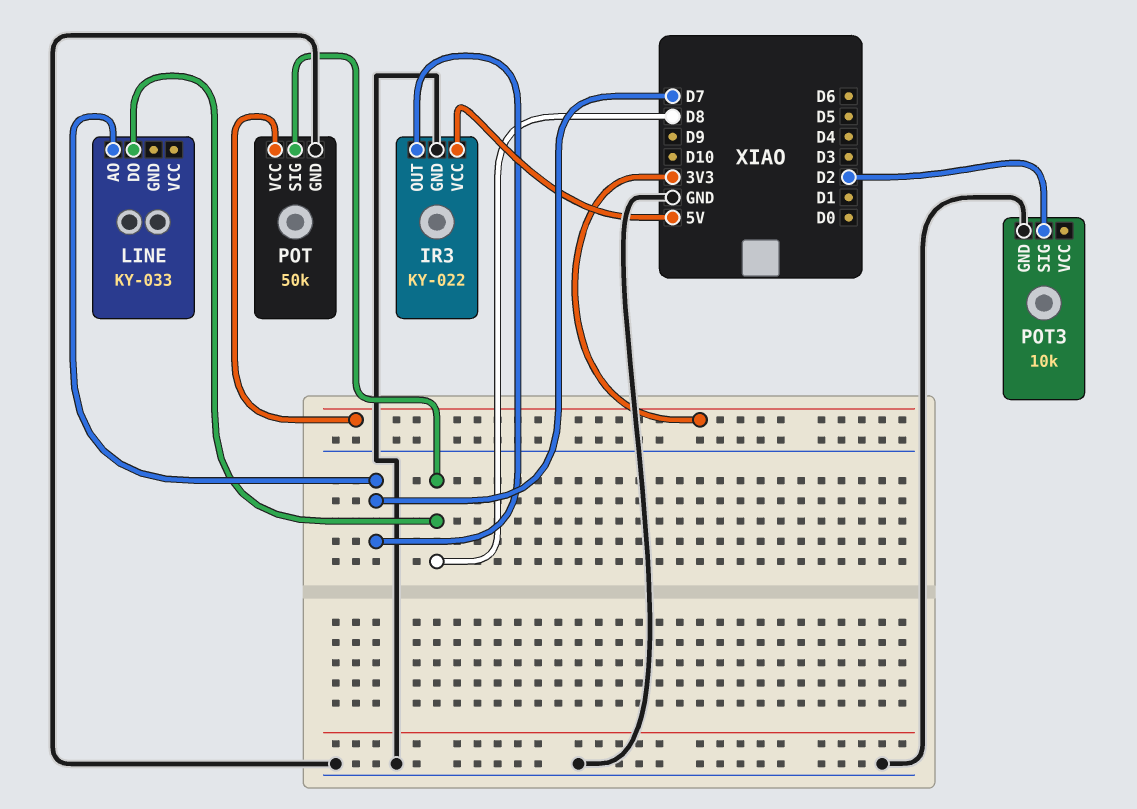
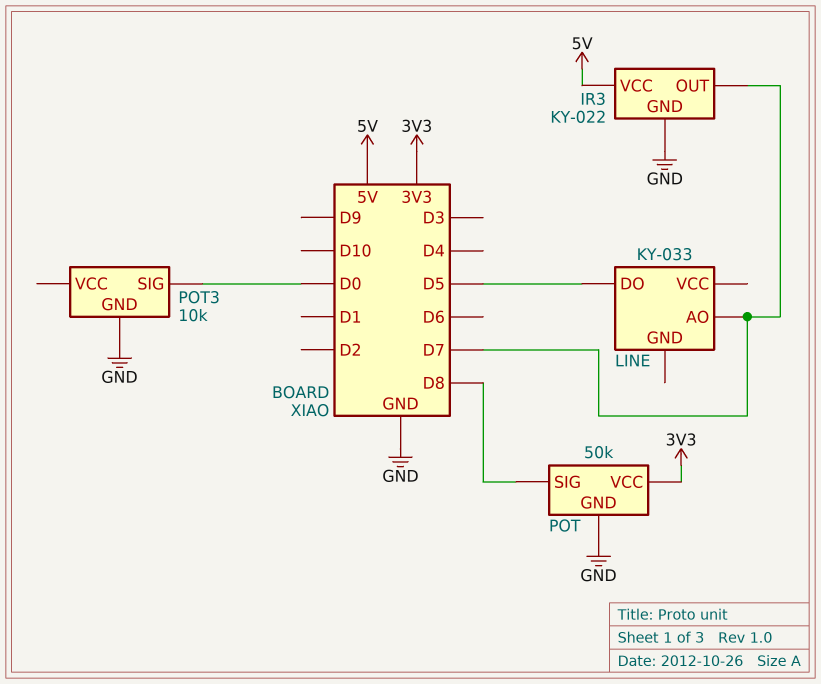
LINE pin DO: D8 -> D5
POT3 pin SIG: D2 -> D0

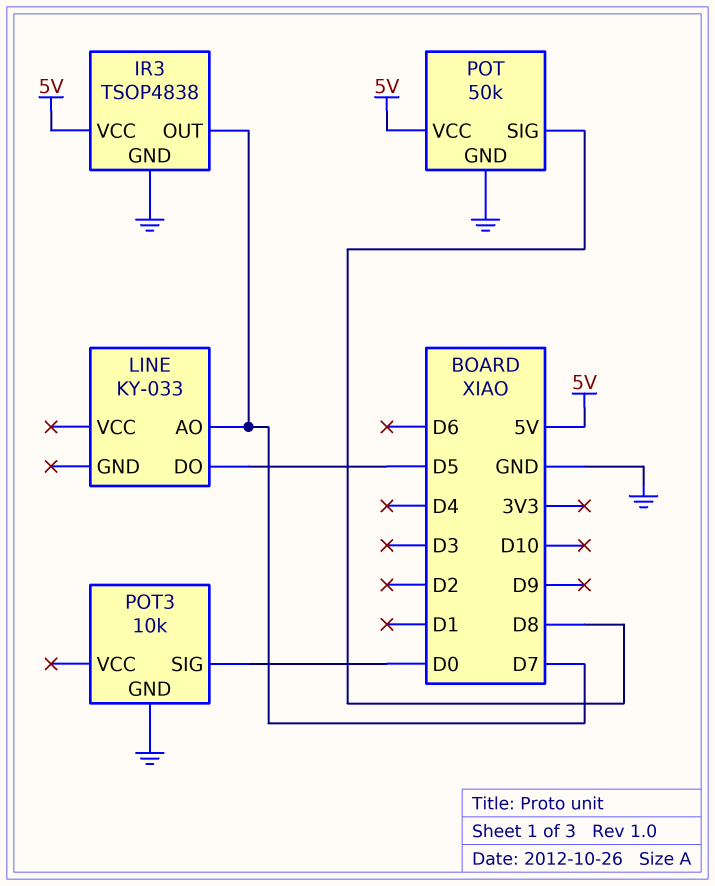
IR3: KY-022 -> TSOP4838
POT pin VCC: 3V3 -> 5V

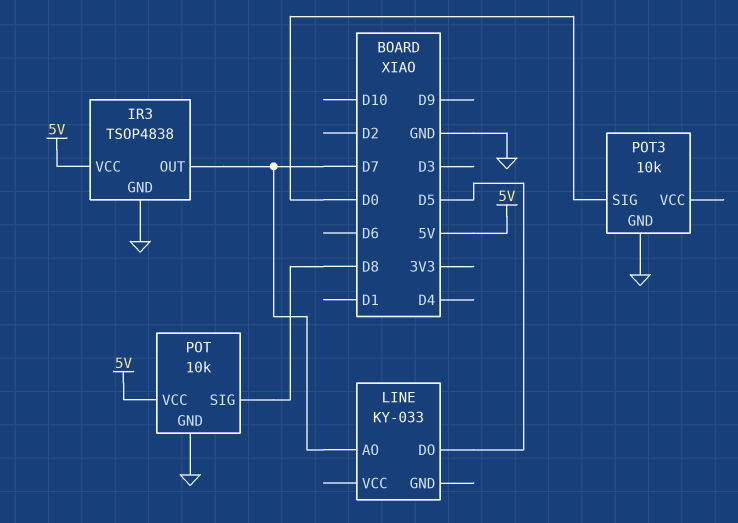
POT: 50k -> 10k

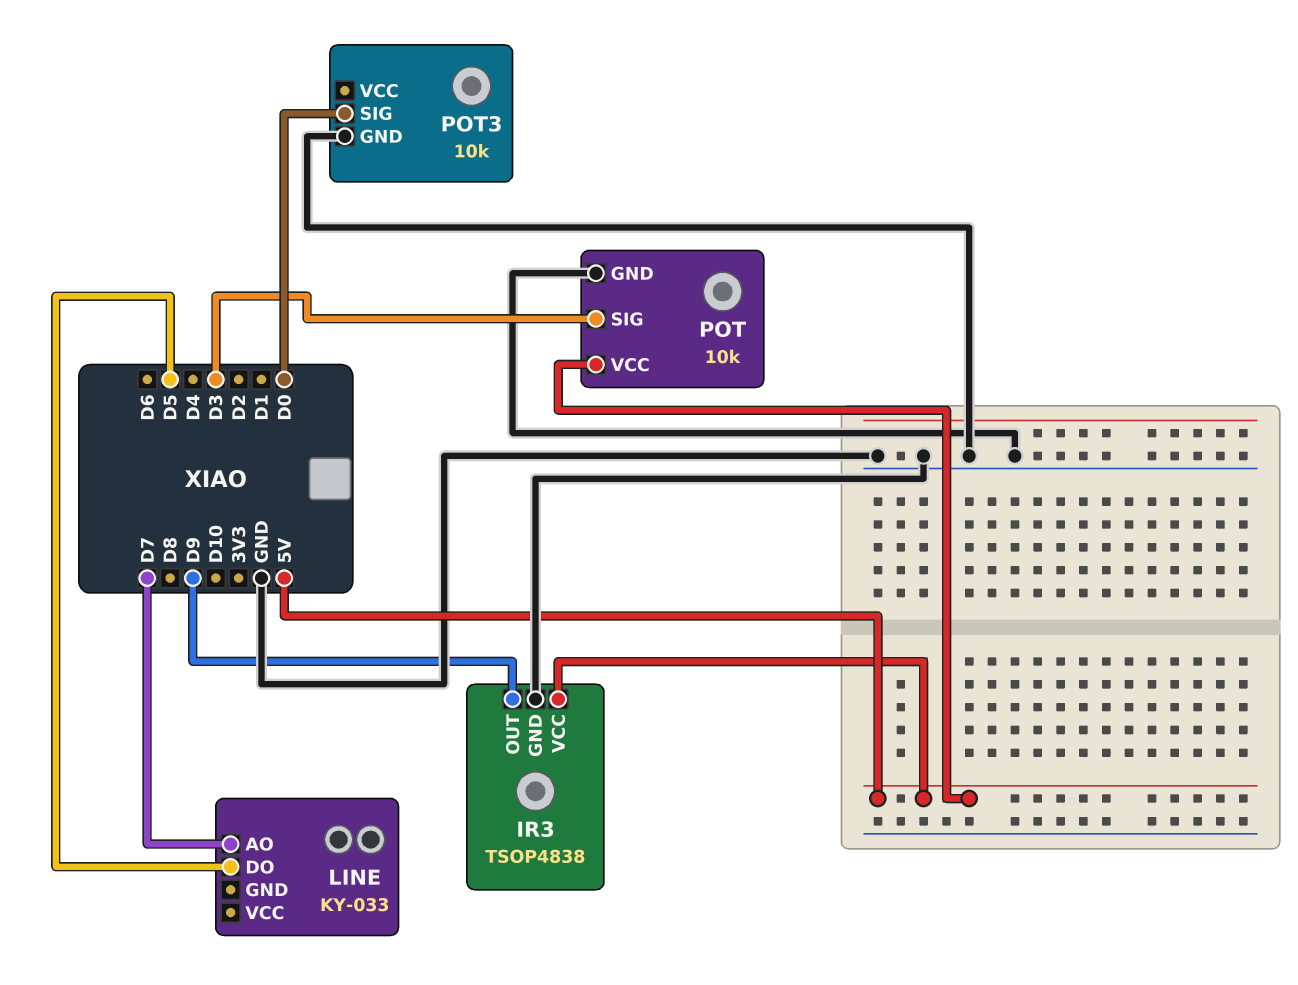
IR3 pin OUT: D7 -> D9
POT pin SIG: D8 -> D3

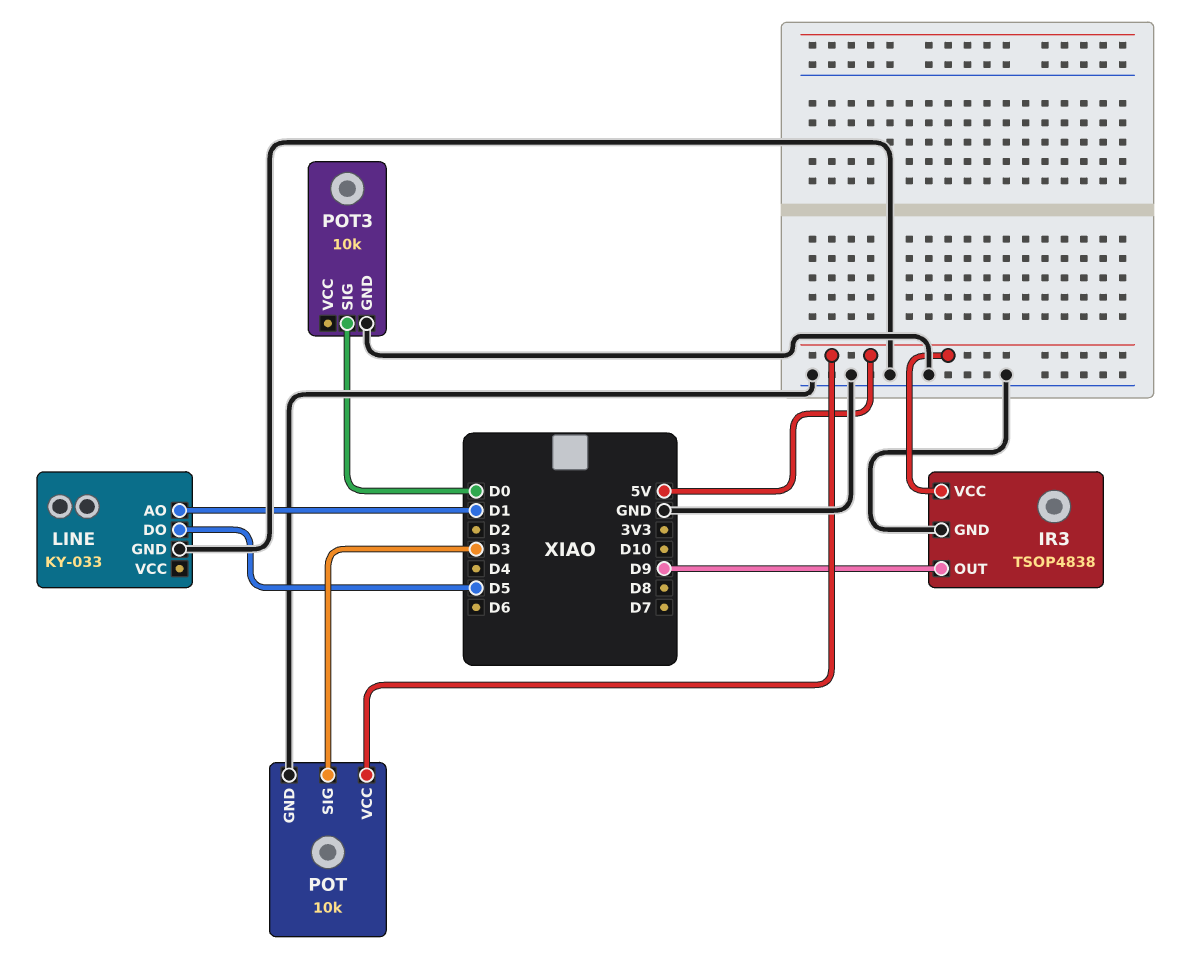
LINE pin AO: D7 -> D1
LINE pin GND: none -> GND

